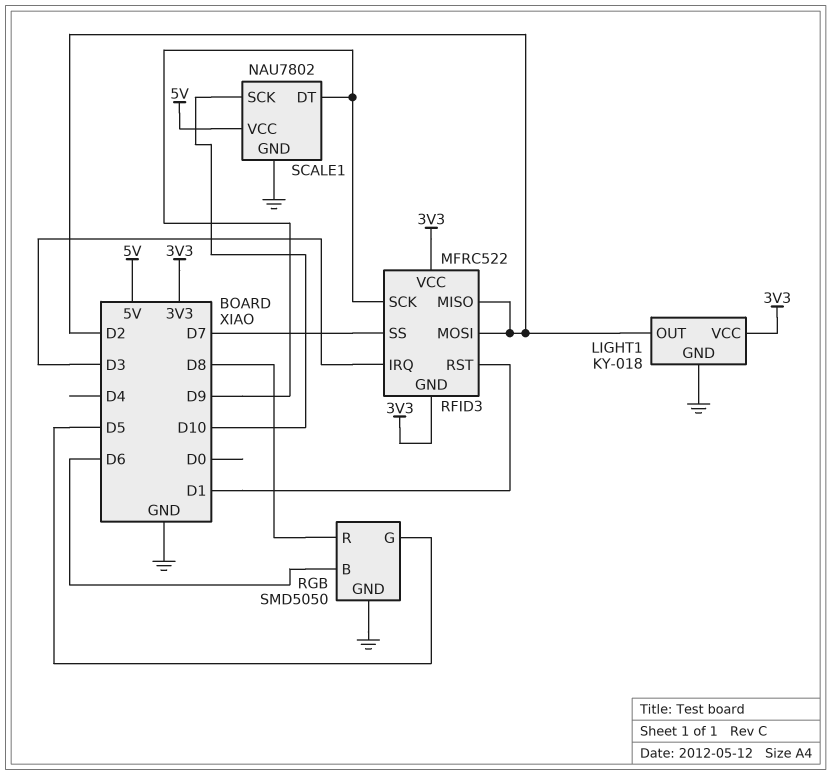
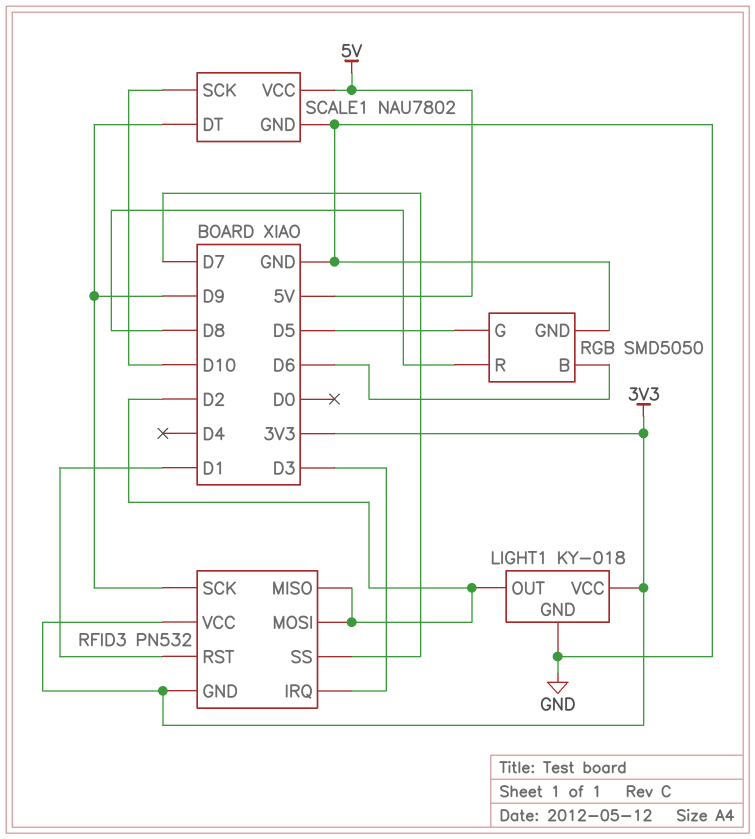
RFID3: MFRC522 -> PN532

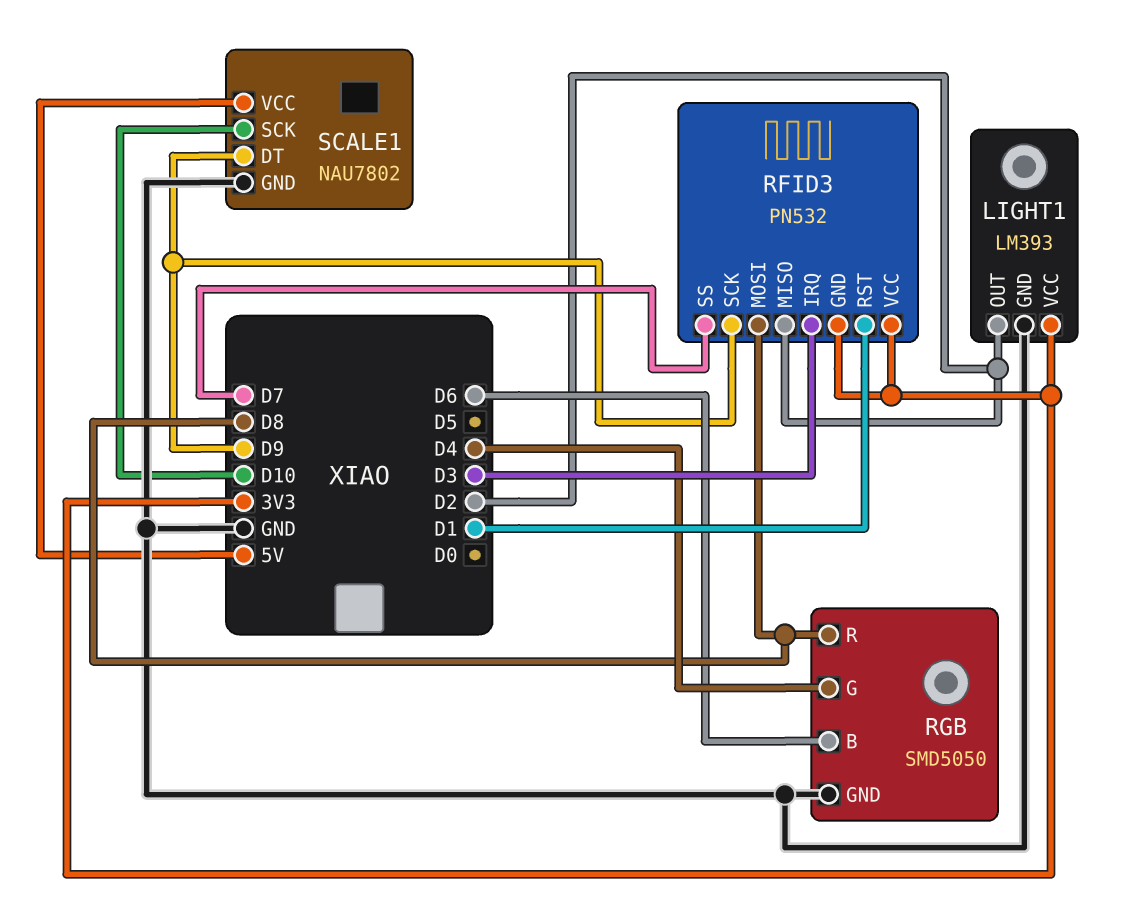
LIGHT1: KY-018 -> LM393
RFID3 pin MOSI: D2 -> D8
RGB pin G: D5 -> D4

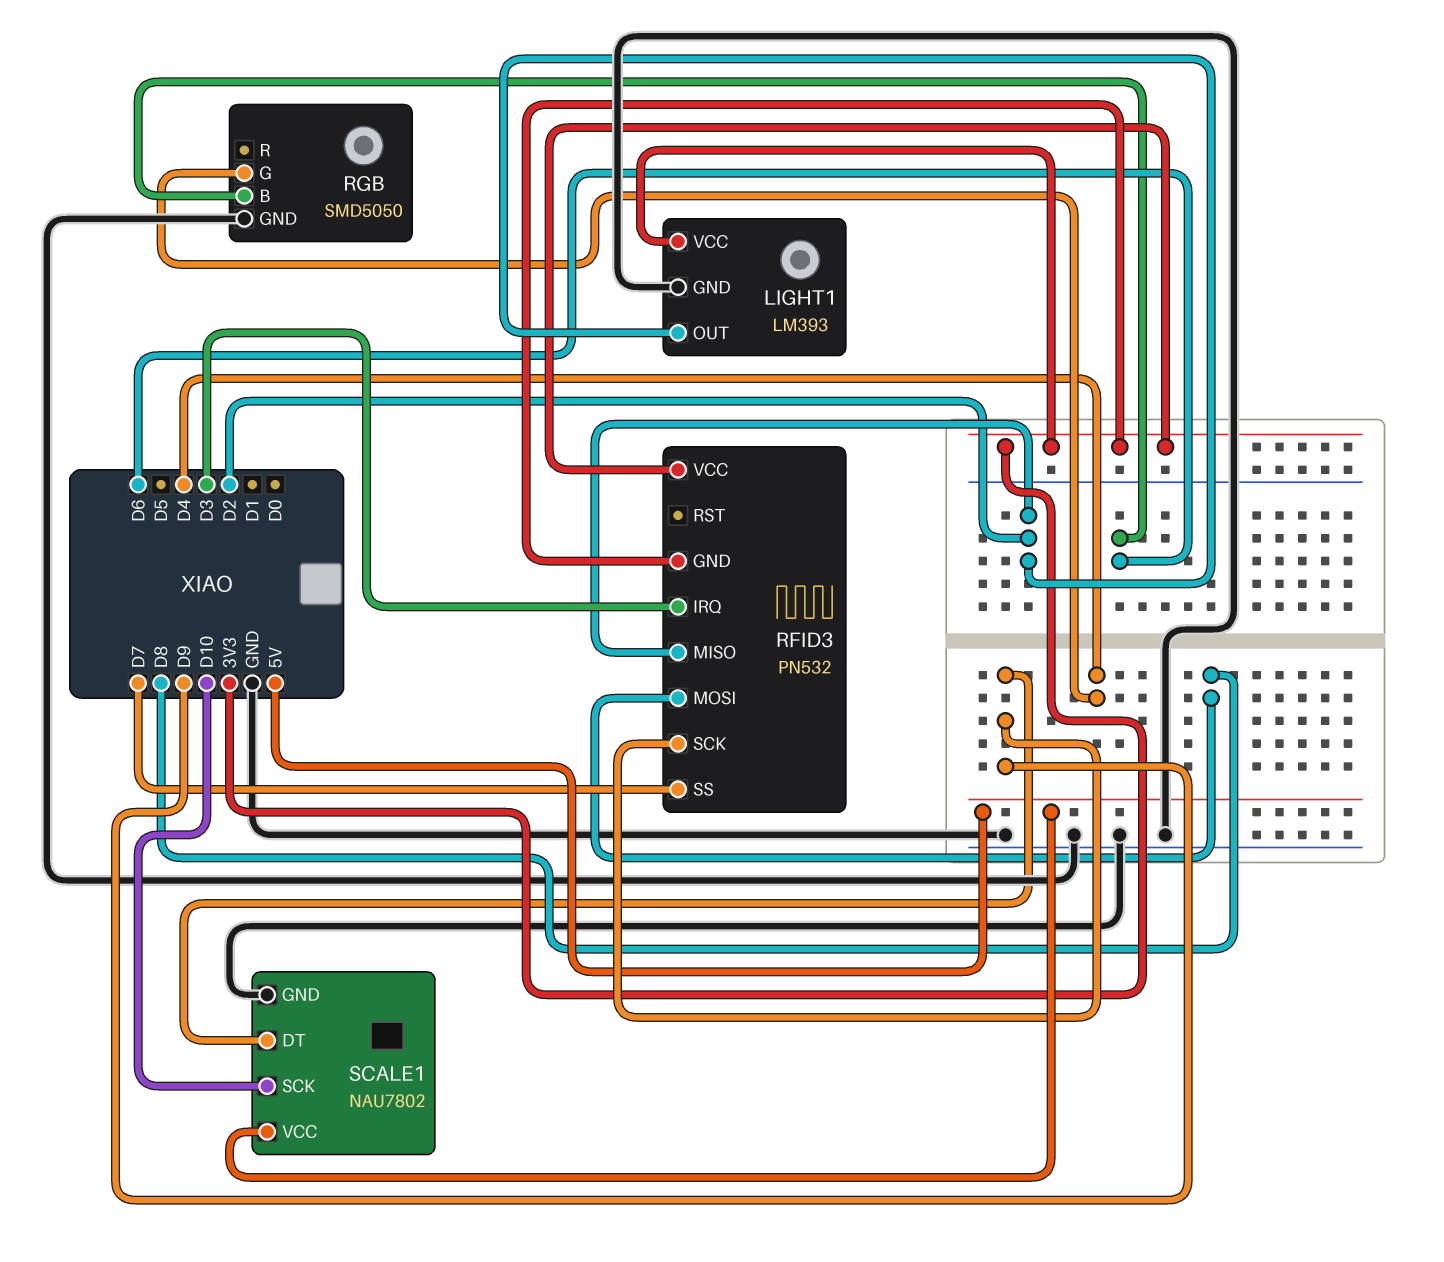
RFID3 pin RST: D1 -> none
RGB pin R: D8 -> none

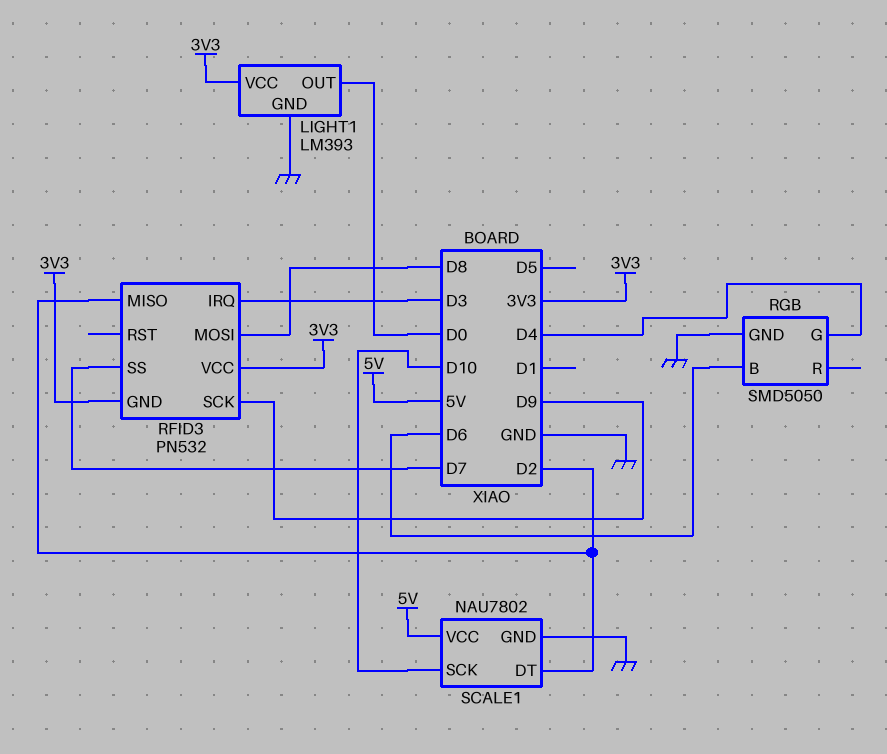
LIGHT1 pin OUT: D2 -> D0
SCALE1 pin DT: D9 -> D2

